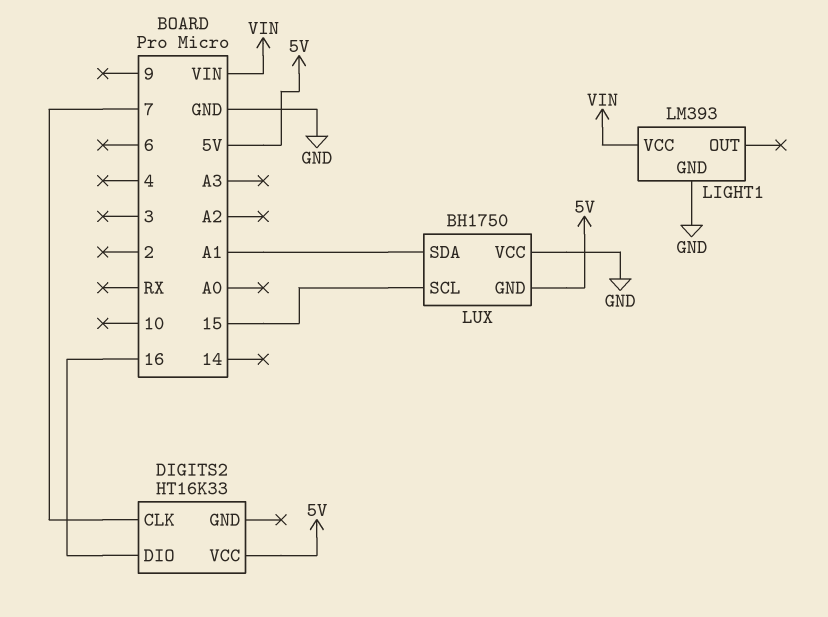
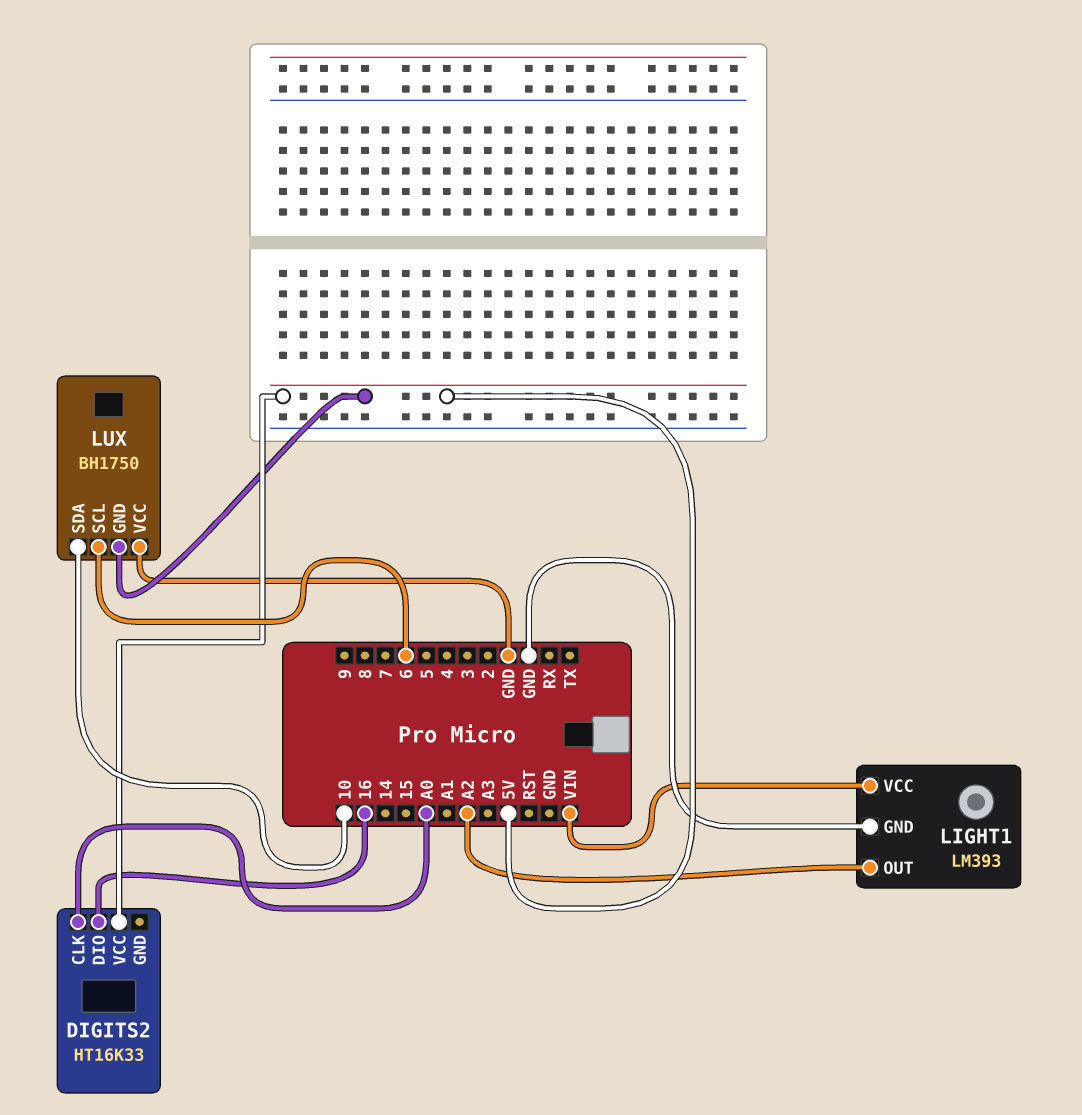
DIGITS2 pin CLK: 7 -> A0
LIGHT1 pin OUT: none -> A2
LUX pin SCL: 15 -> 6
LUX pin SDA: A1 -> 10

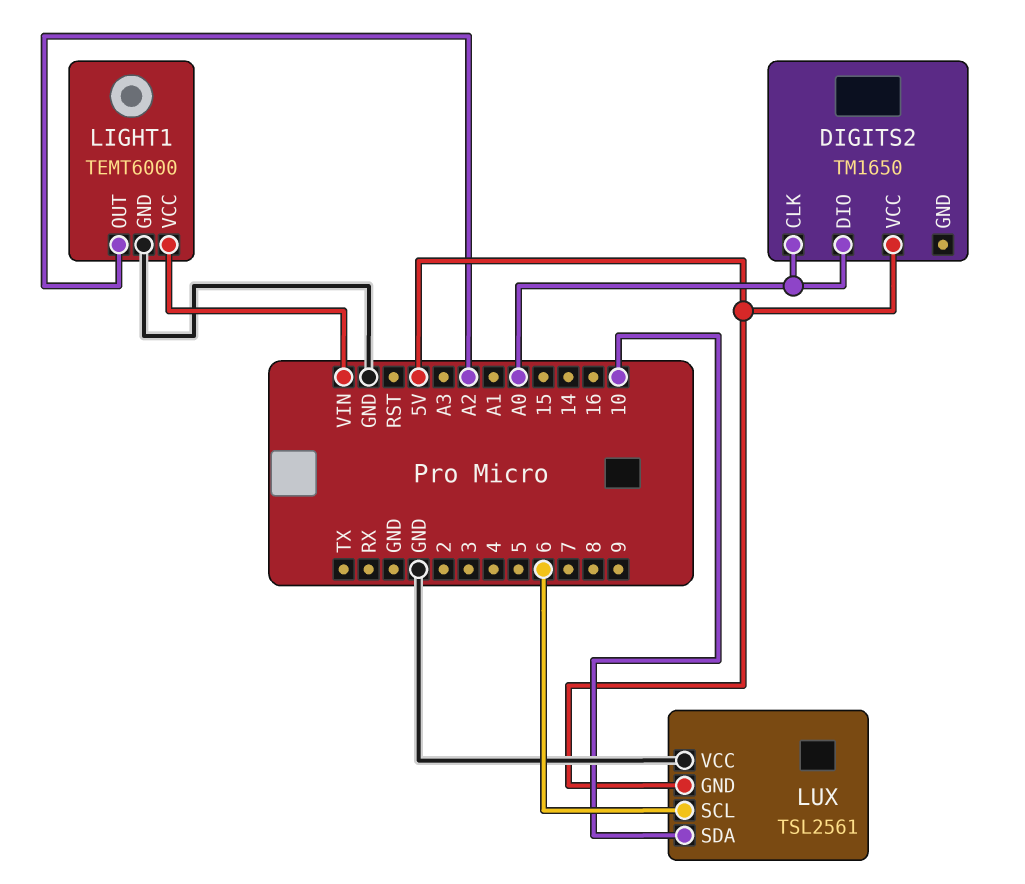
DIGITS2: HT16K33 -> TM1650
DIGITS2 pin DIO: 16 -> A0
LIGHT1: LM393 -> TEMT6000
LUX: BH1750 -> TSL2561

